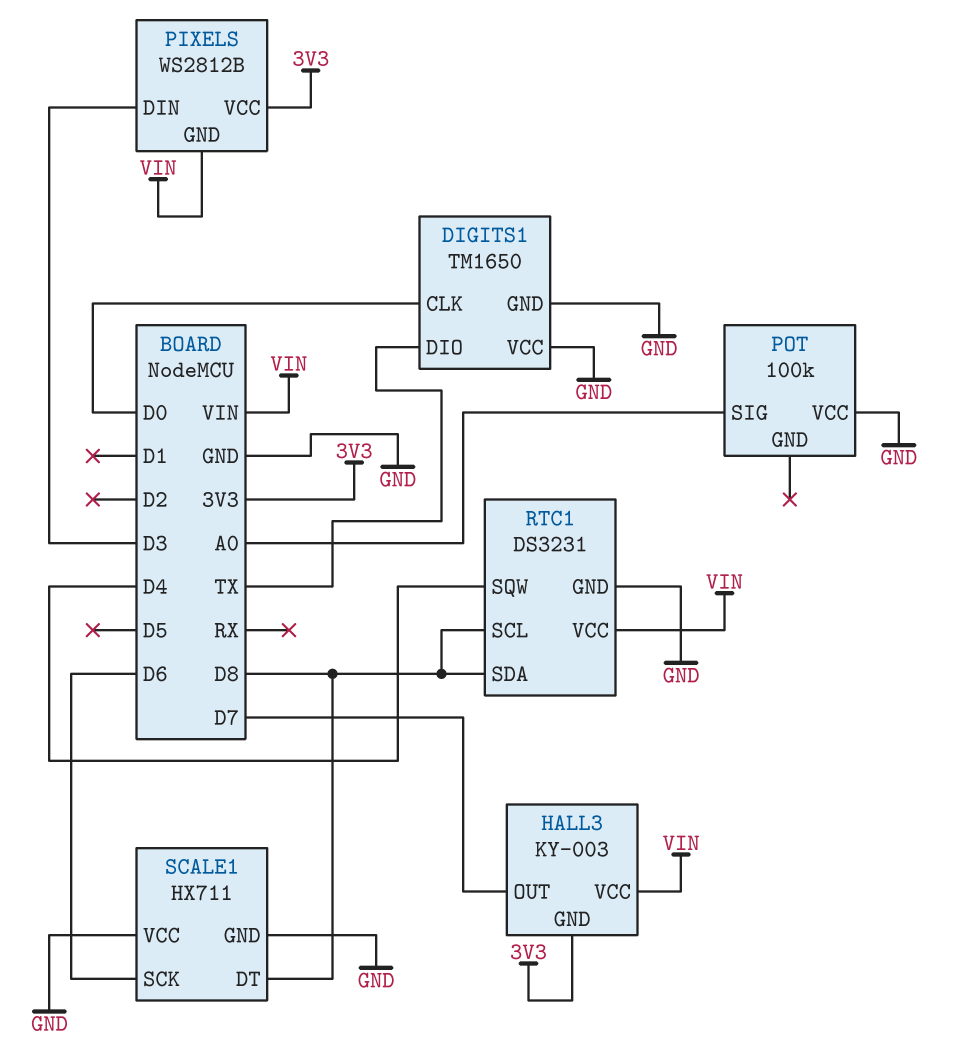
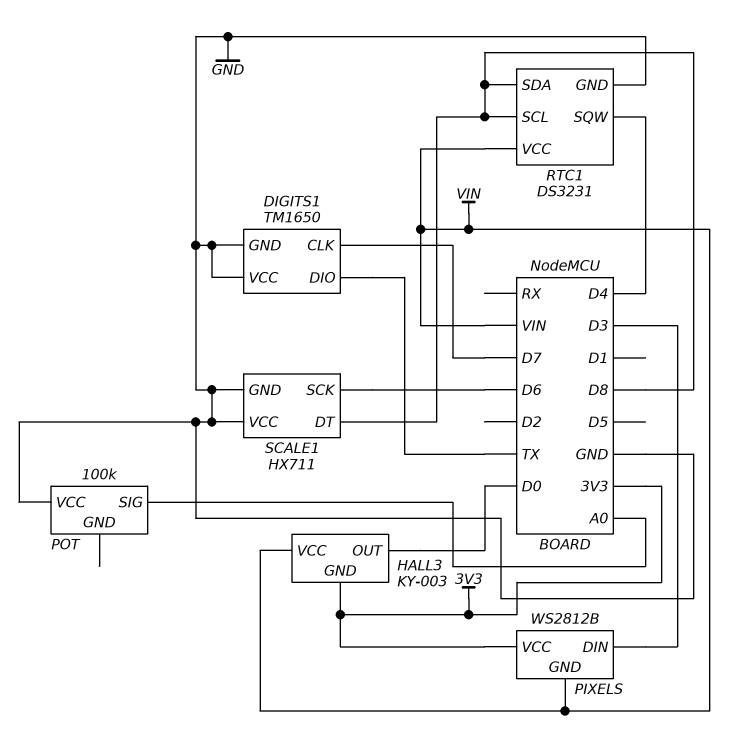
DIGITS1 pin CLK: D0 -> D7
HALL3 pin OUT: D7 -> D0

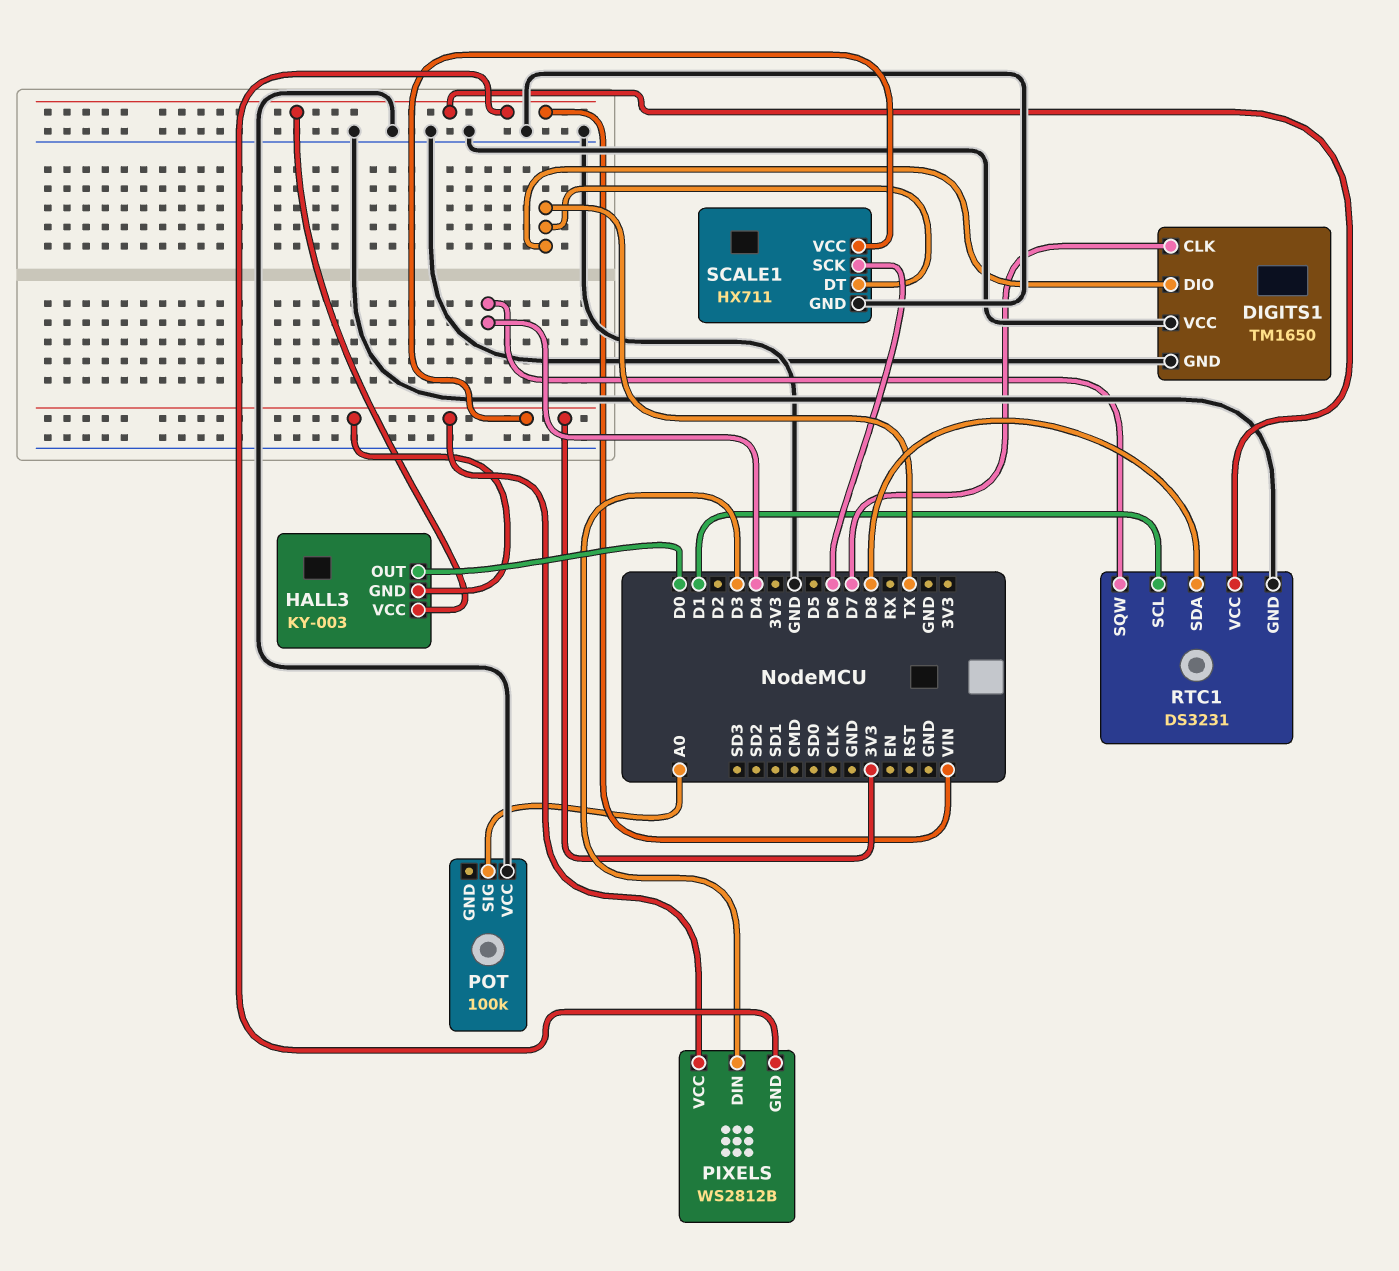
RTC1 pin SCL: D8 -> D1
SCALE1 pin DT: D8 -> TX
SCALE1 pin VCC: GND -> 3V3

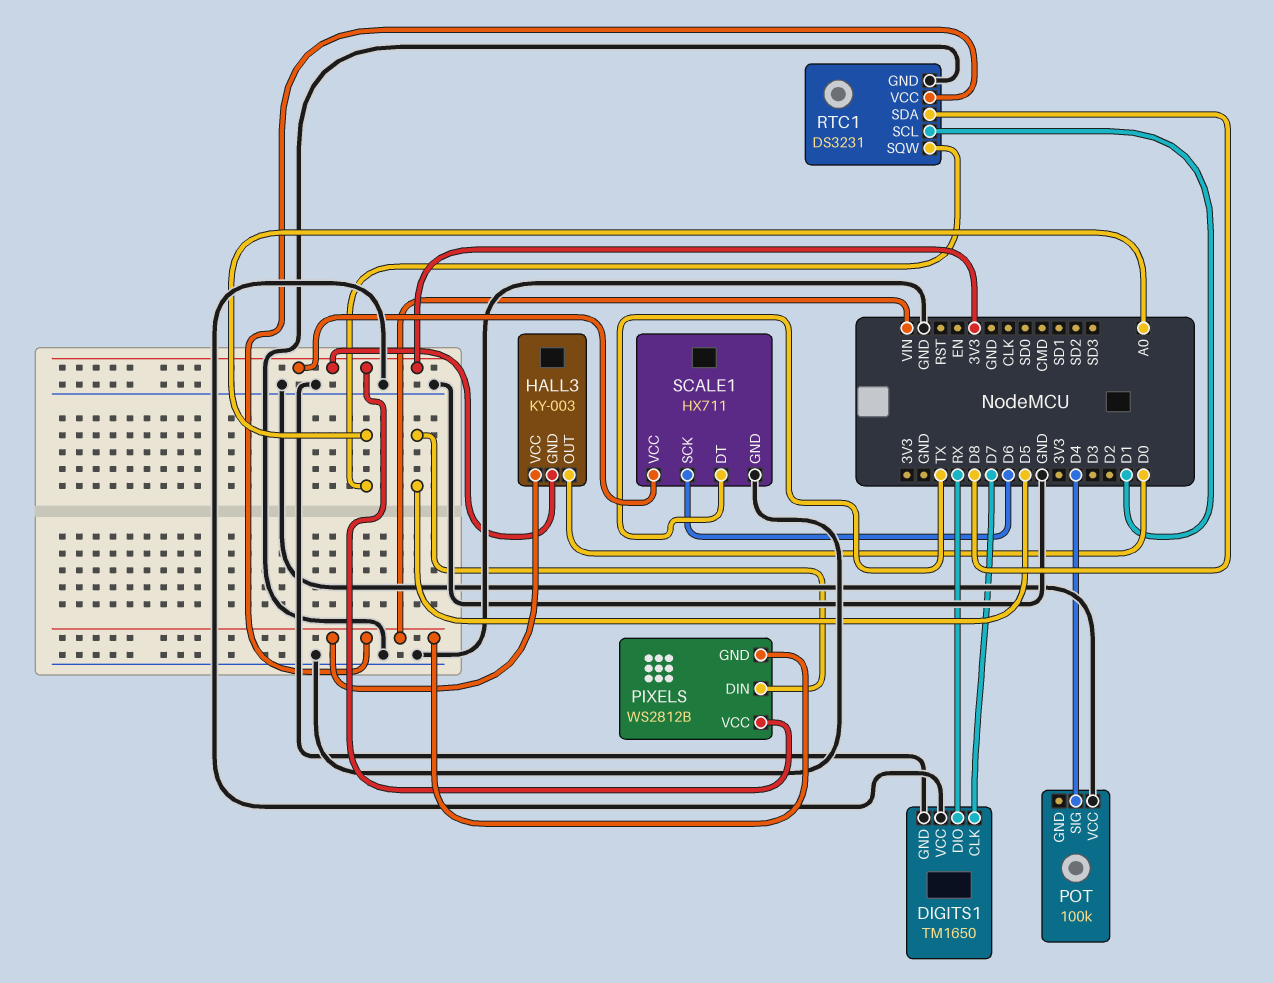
DIGITS1 pin DIO: TX -> RX
PIXELS pin DIN: D3 -> D5
POT pin SIG: A0 -> D4
RTC1 pin SQW: D4 -> A0

